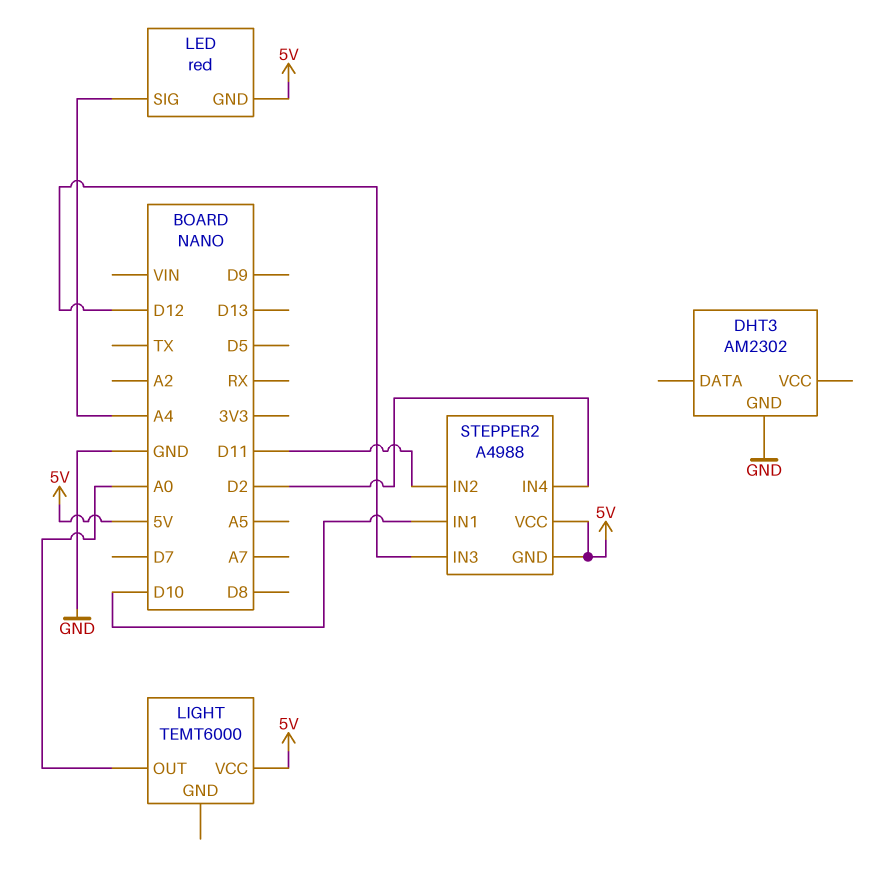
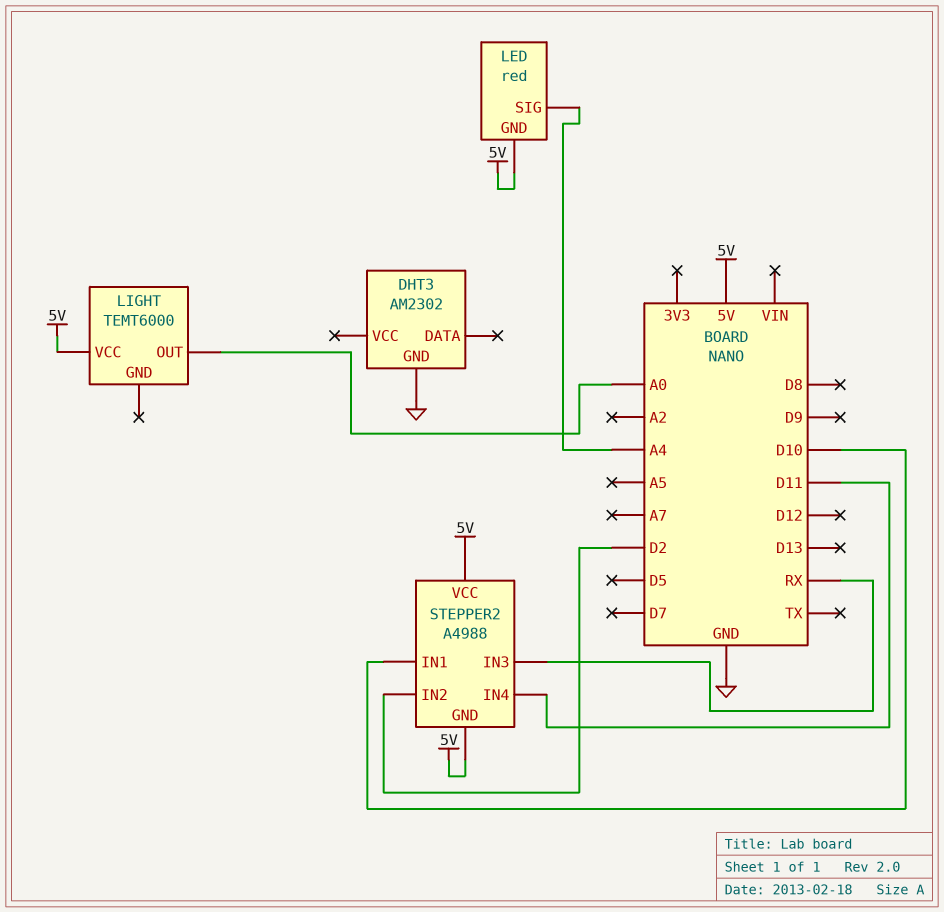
STEPPER2 pin IN2: D11 -> D2
STEPPER2 pin IN3: D12 -> RX
STEPPER2 pin IN4: D2 -> D11

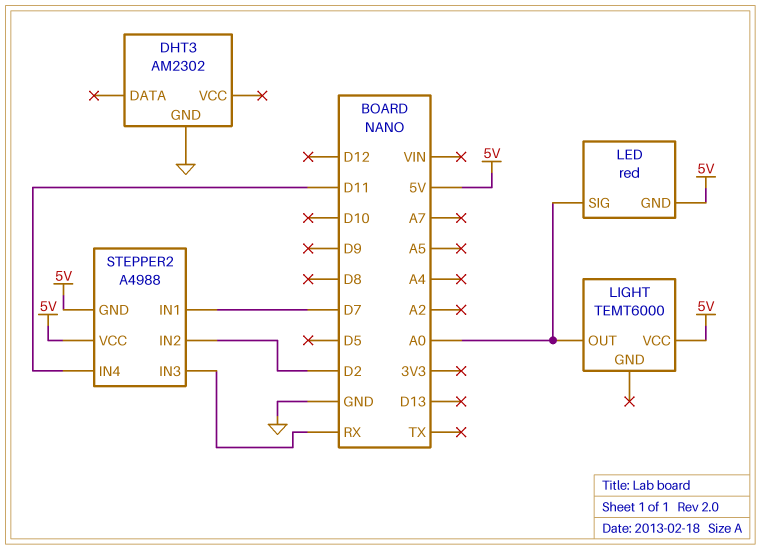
LED pin SIG: A4 -> A0
STEPPER2 pin IN1: D10 -> D7

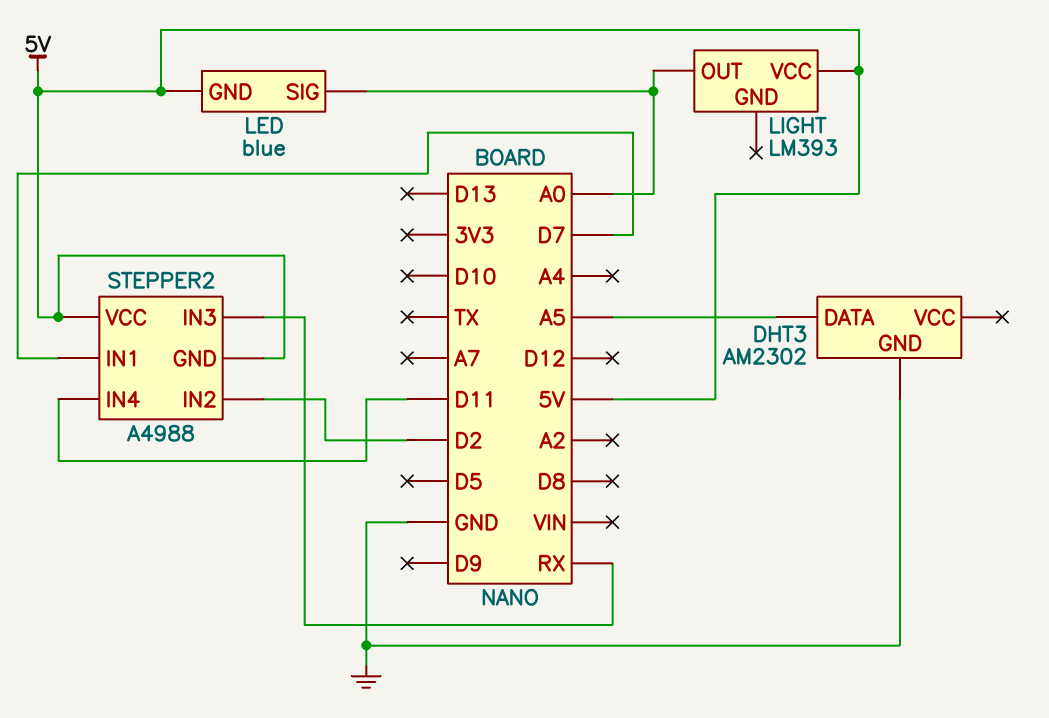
DHT3 pin DATA: none -> A5
LED: red -> blue
LIGHT: TEMT6000 -> LM393

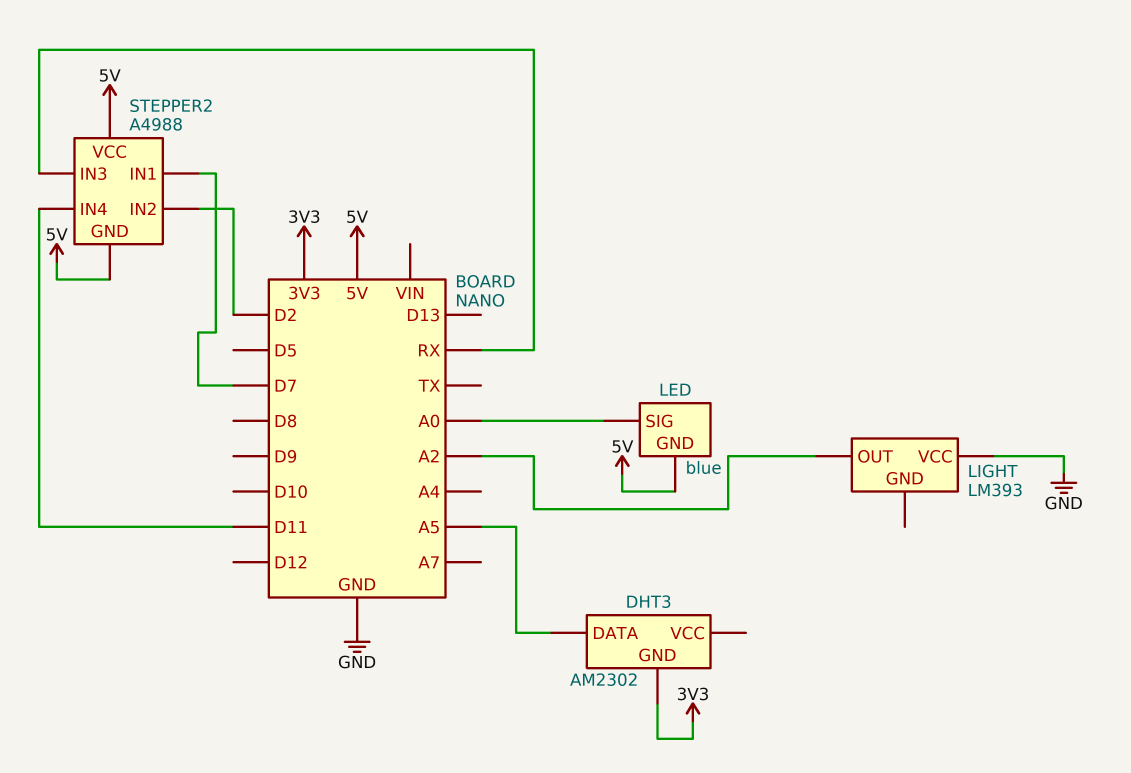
DHT3 pin GND: GND -> 3V3
LIGHT pin OUT: A0 -> A2
LIGHT pin VCC: 5V -> GND

